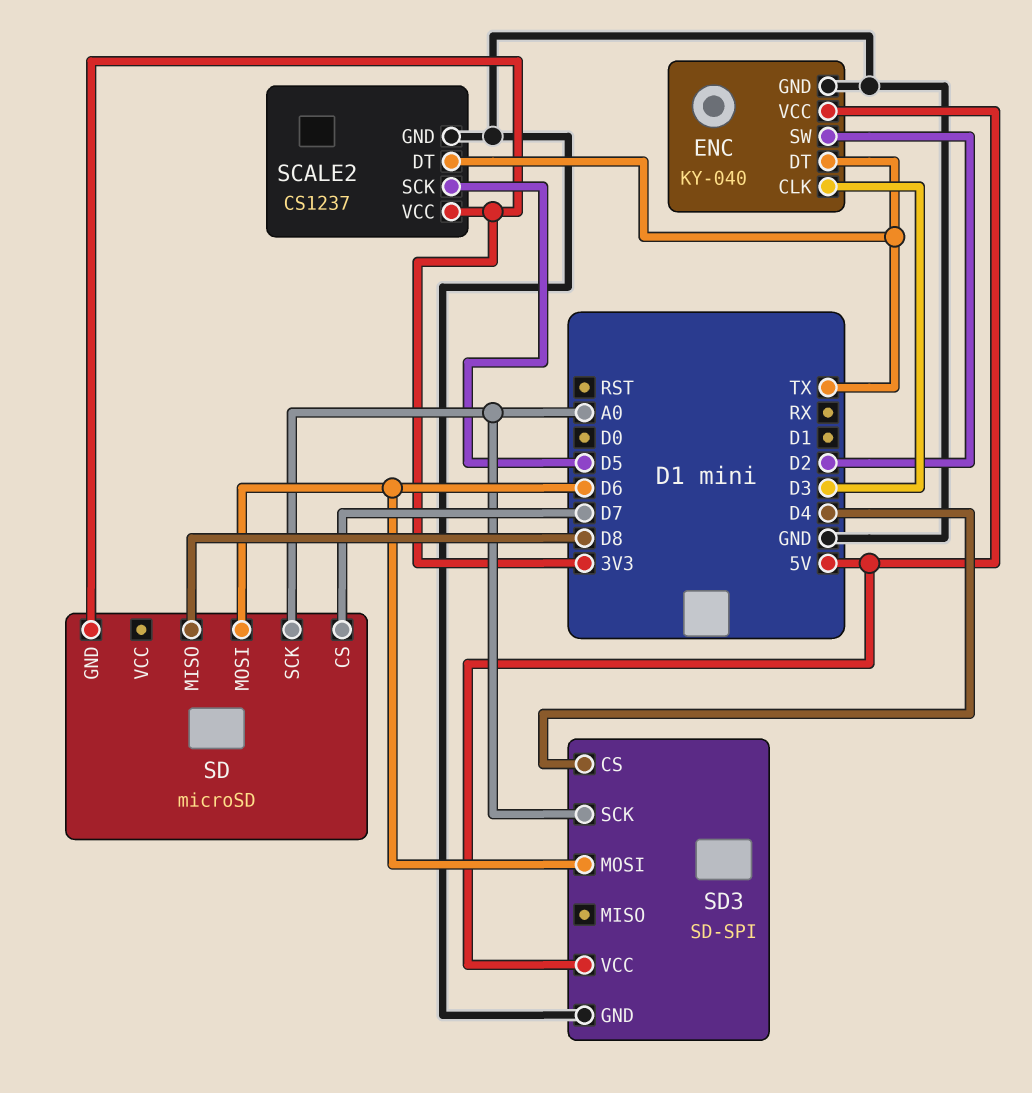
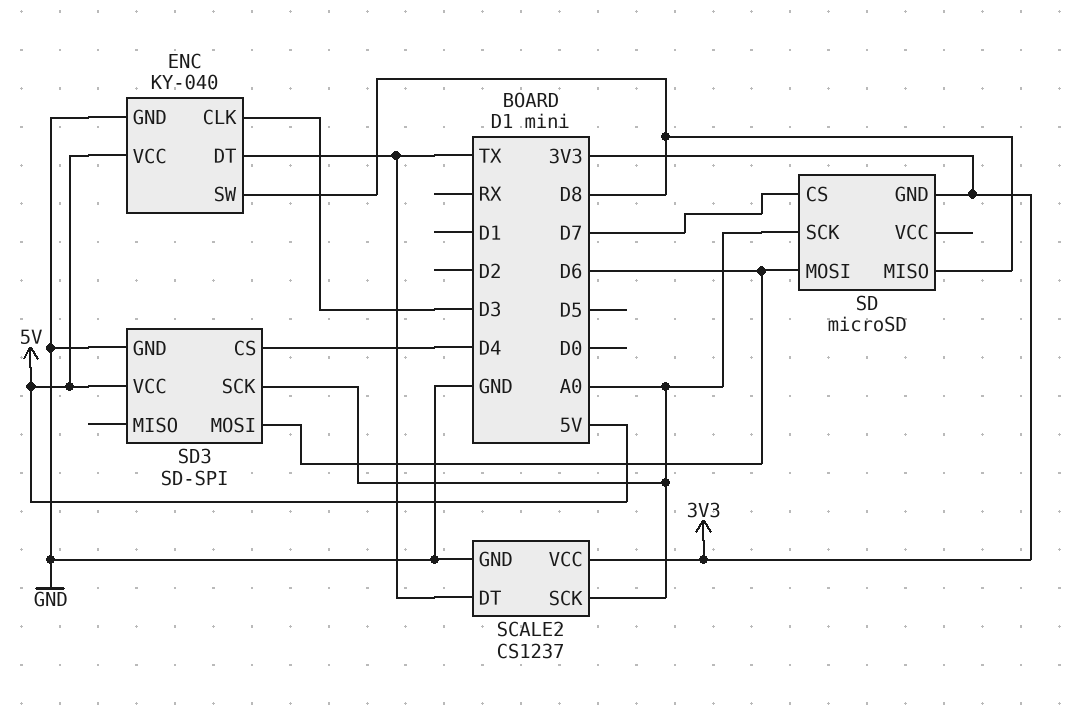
ENC pin SW: D2 -> D8
SCALE2 pin SCK: D5 -> A0

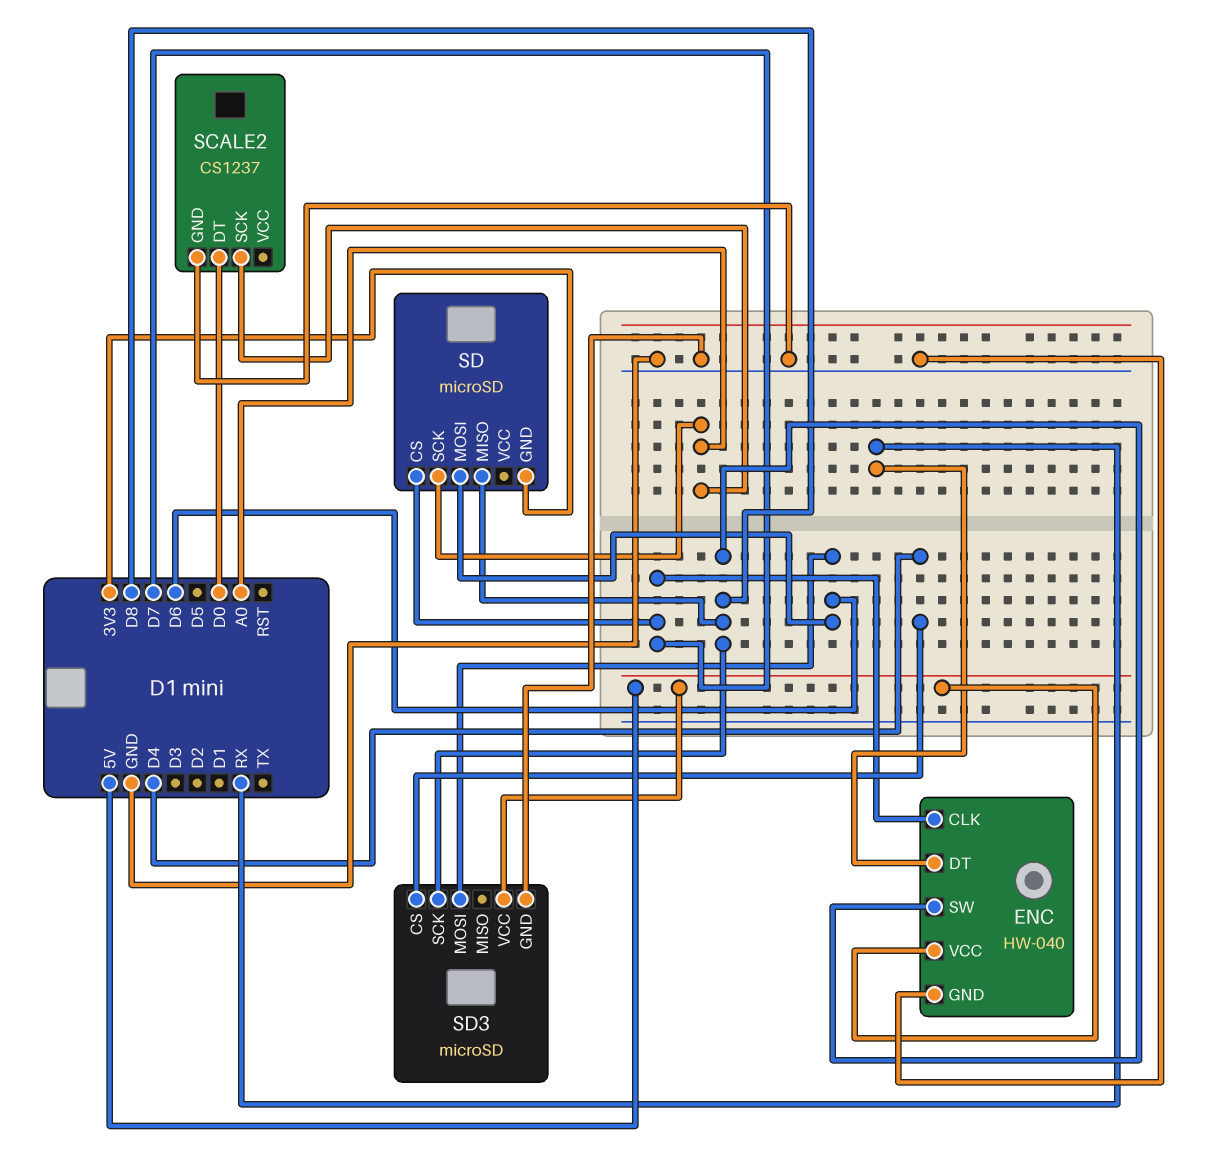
ENC: KY-040 -> HW-040
ENC pin CLK: D3 -> D7
ENC pin DT: TX -> RX
SCALE2 pin DT: TX -> D0
SCALE2 pin VCC: 3V3 -> none
SD3: SD-SPI -> microSD
SD3 pin SCK: A0 -> D8

